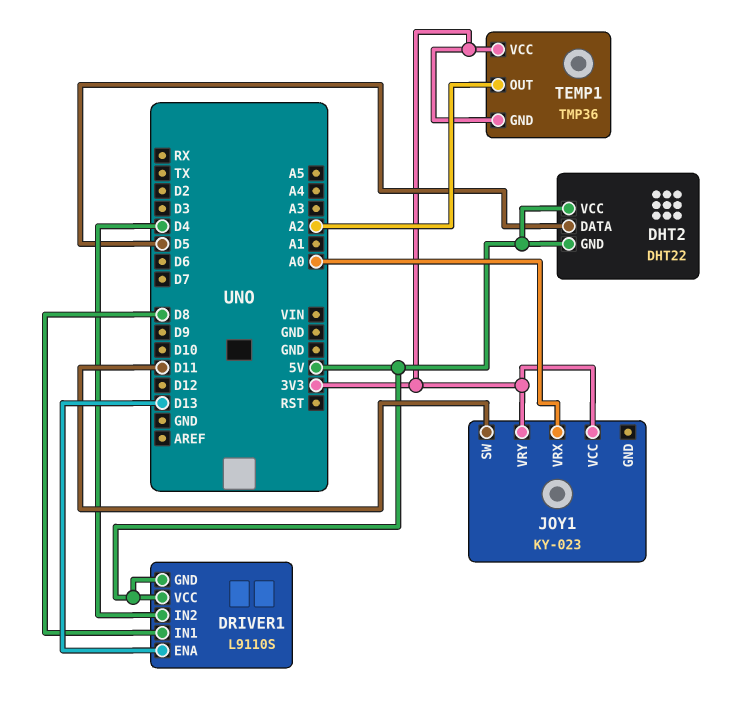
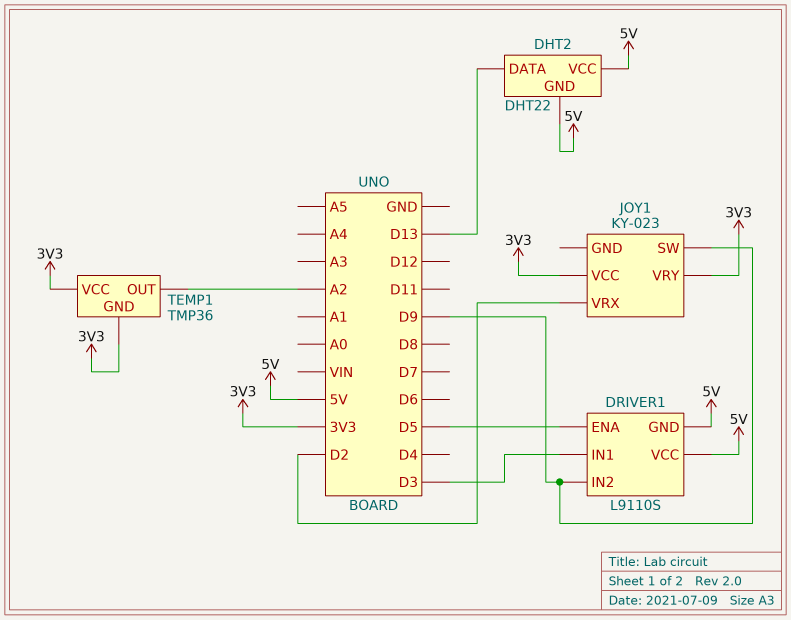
DHT2 pin DATA: D5 -> D13
DRIVER1 pin ENA: D13 -> D5
DRIVER1 pin IN1: D8 -> D3
DRIVER1 pin IN2: D4 -> D9
JOY1 pin SW: D11 -> D9
JOY1 pin VRX: A0 -> D2

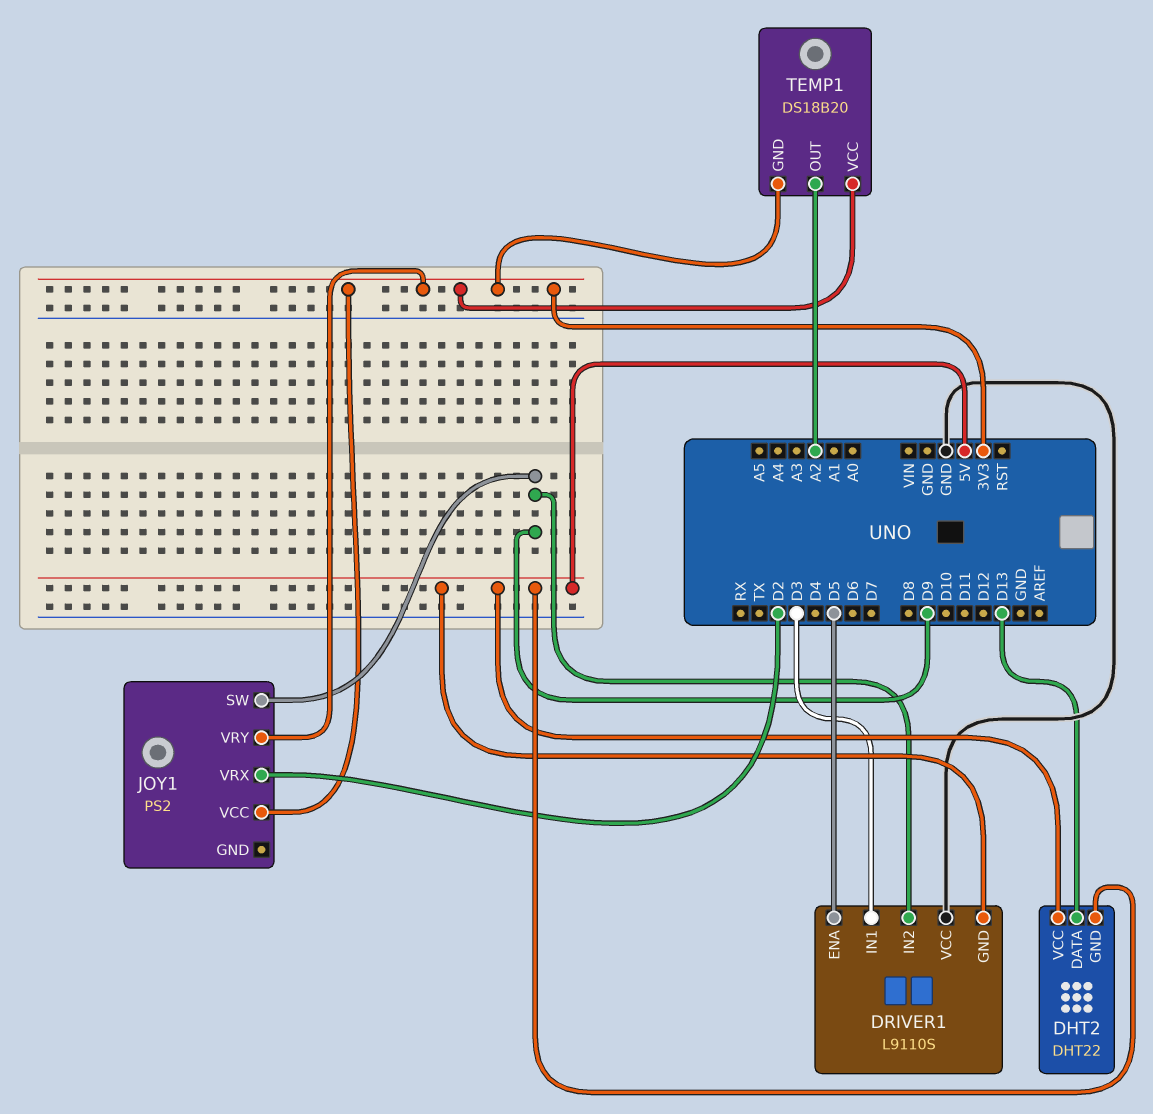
DRIVER1 pin VCC: 5V -> GND
JOY1: KY-023 -> PS2
TEMP1: TMP36 -> DS18B20

